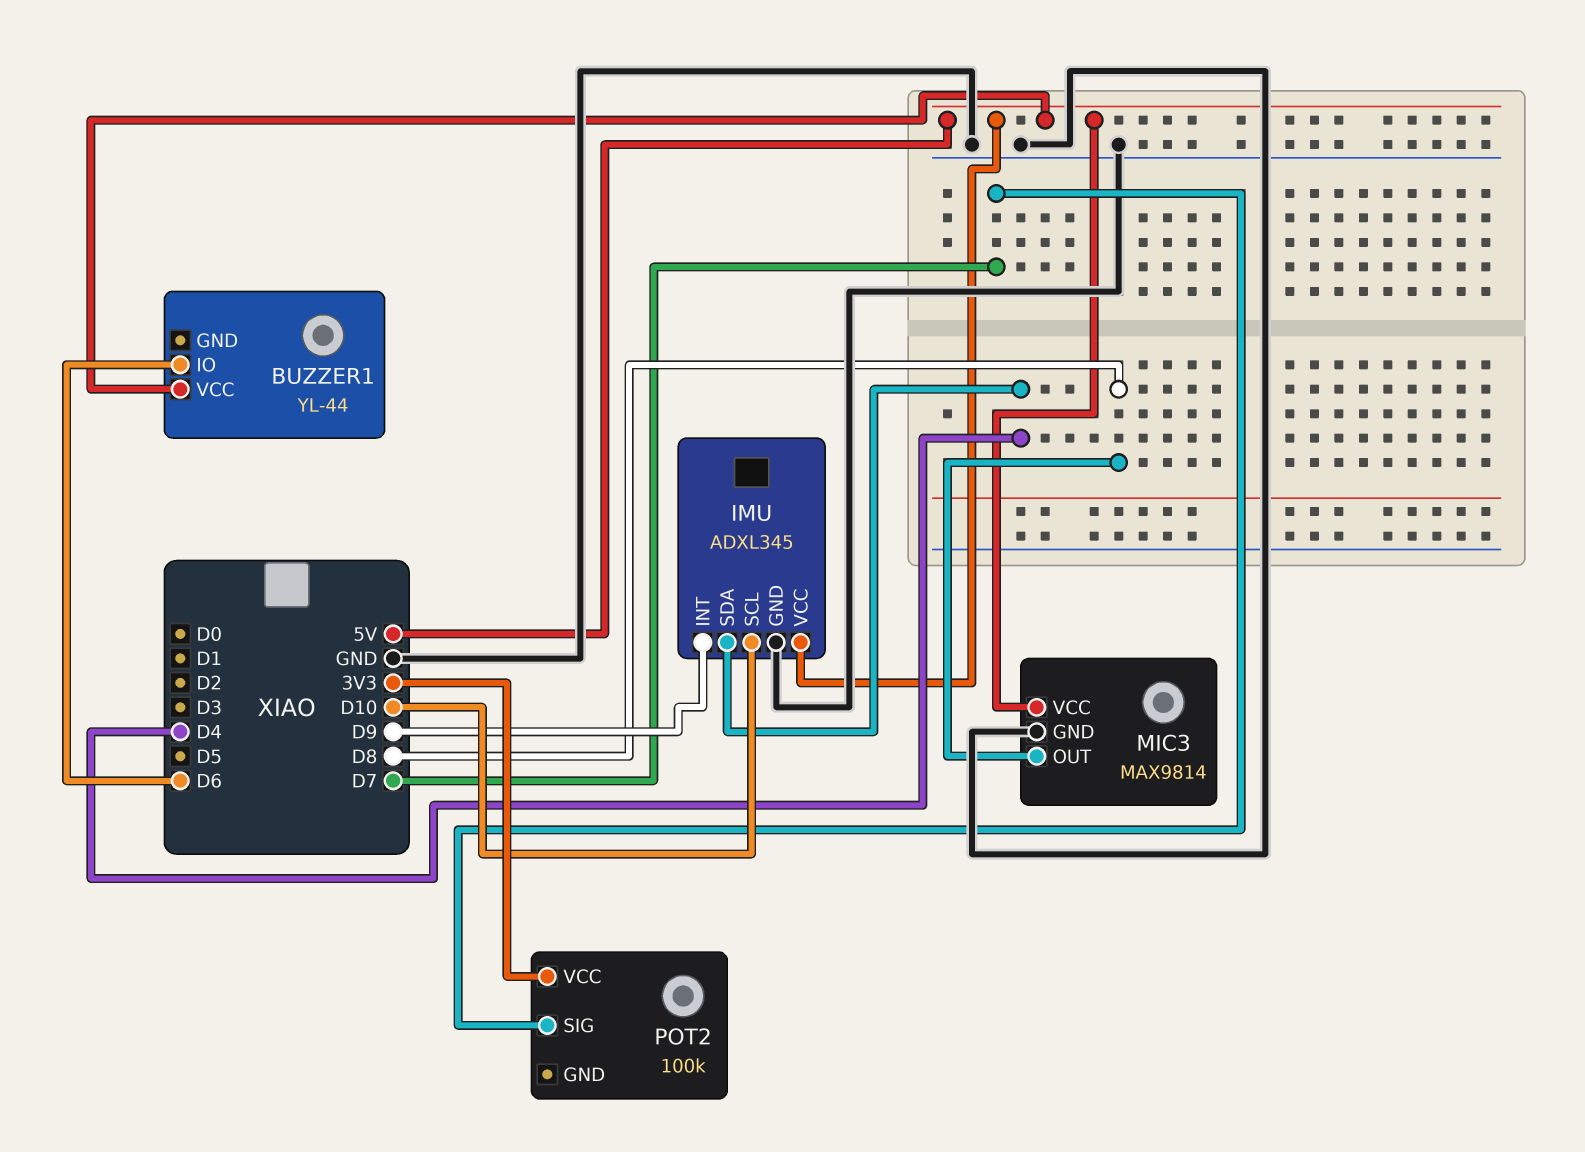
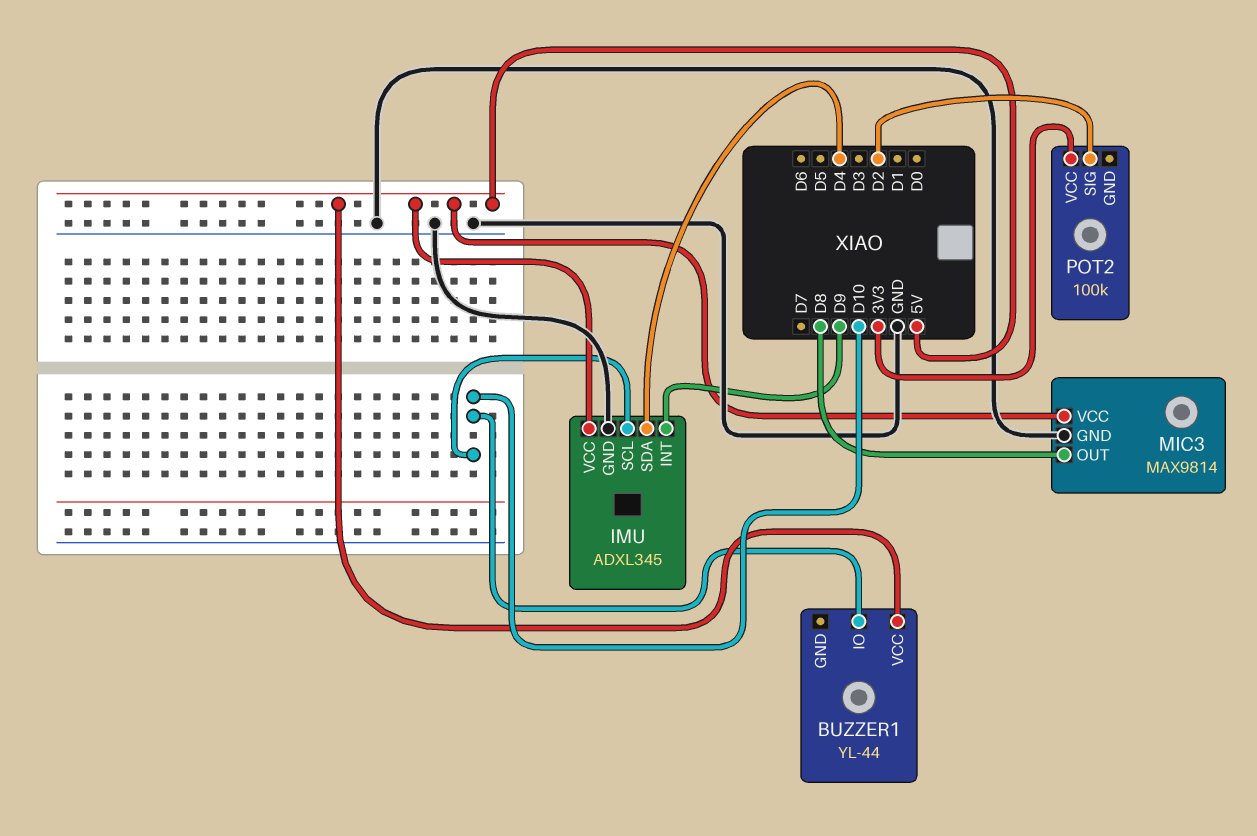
BUZZER1 pin IO: D6 -> D10
POT2 pin SIG: D7 -> D2

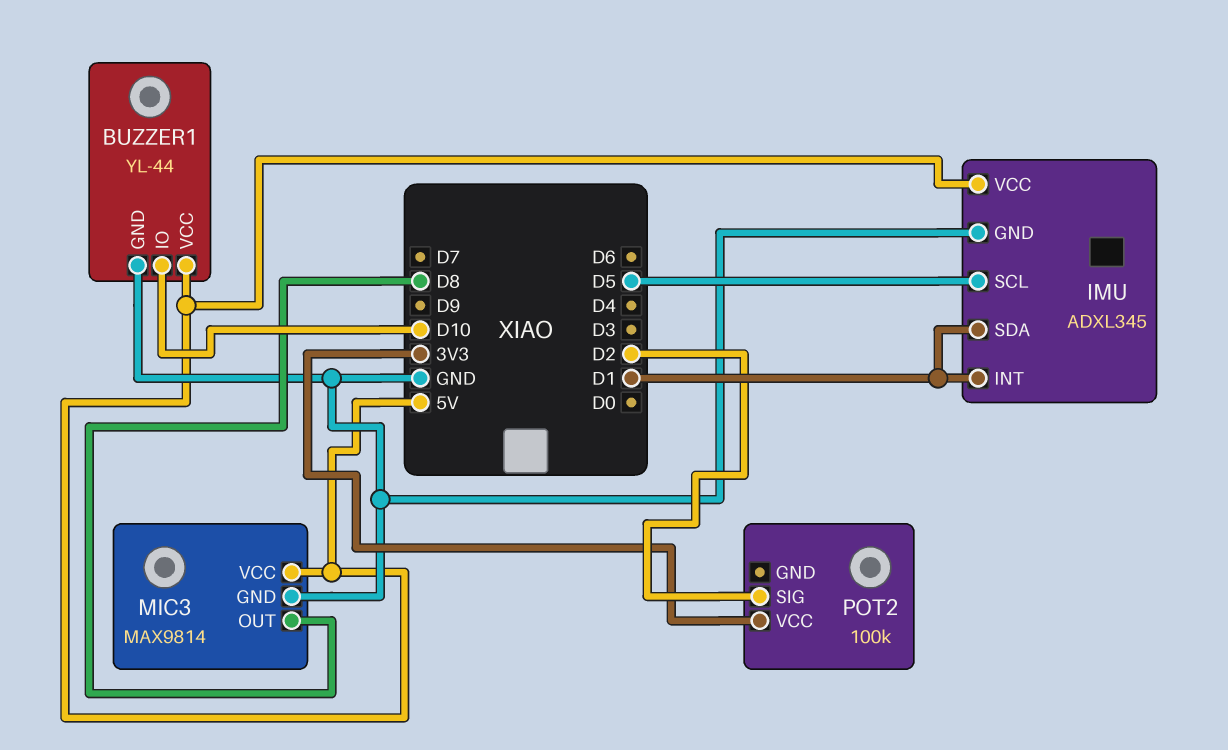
BUZZER1 pin GND: none -> GND
IMU pin INT: D9 -> D1
IMU pin SCL: D10 -> D5
IMU pin SDA: D4 -> D1

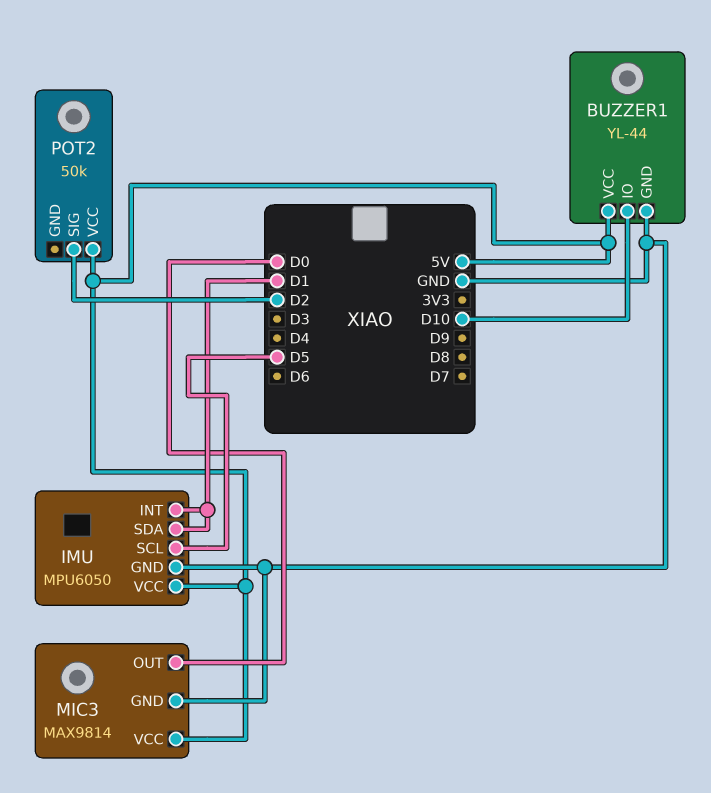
IMU: ADXL345 -> MPU6050
MIC3 pin OUT: D8 -> D0
POT2: 100k -> 50k
POT2 pin VCC: 3V3 -> 5V

